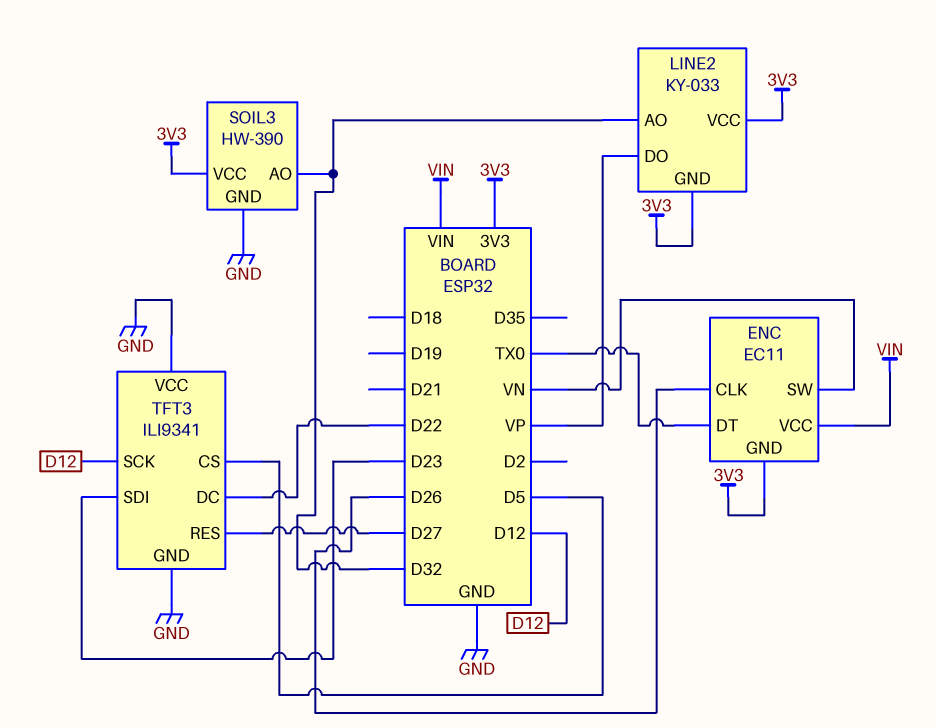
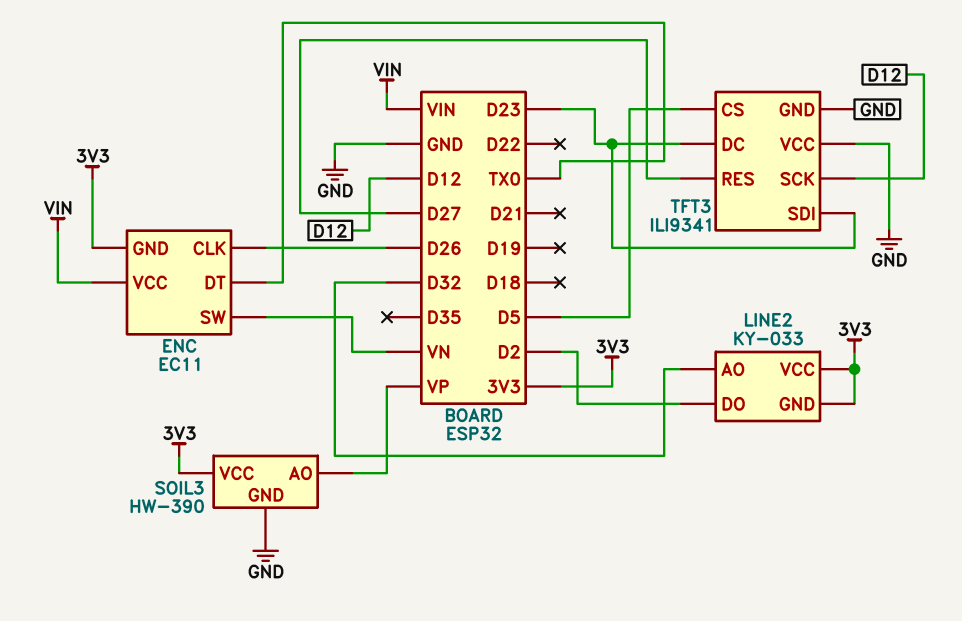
LINE2 pin DO: VP -> D2
SOIL3 pin AO: D32 -> VP
TFT3 pin DC: D22 -> D23

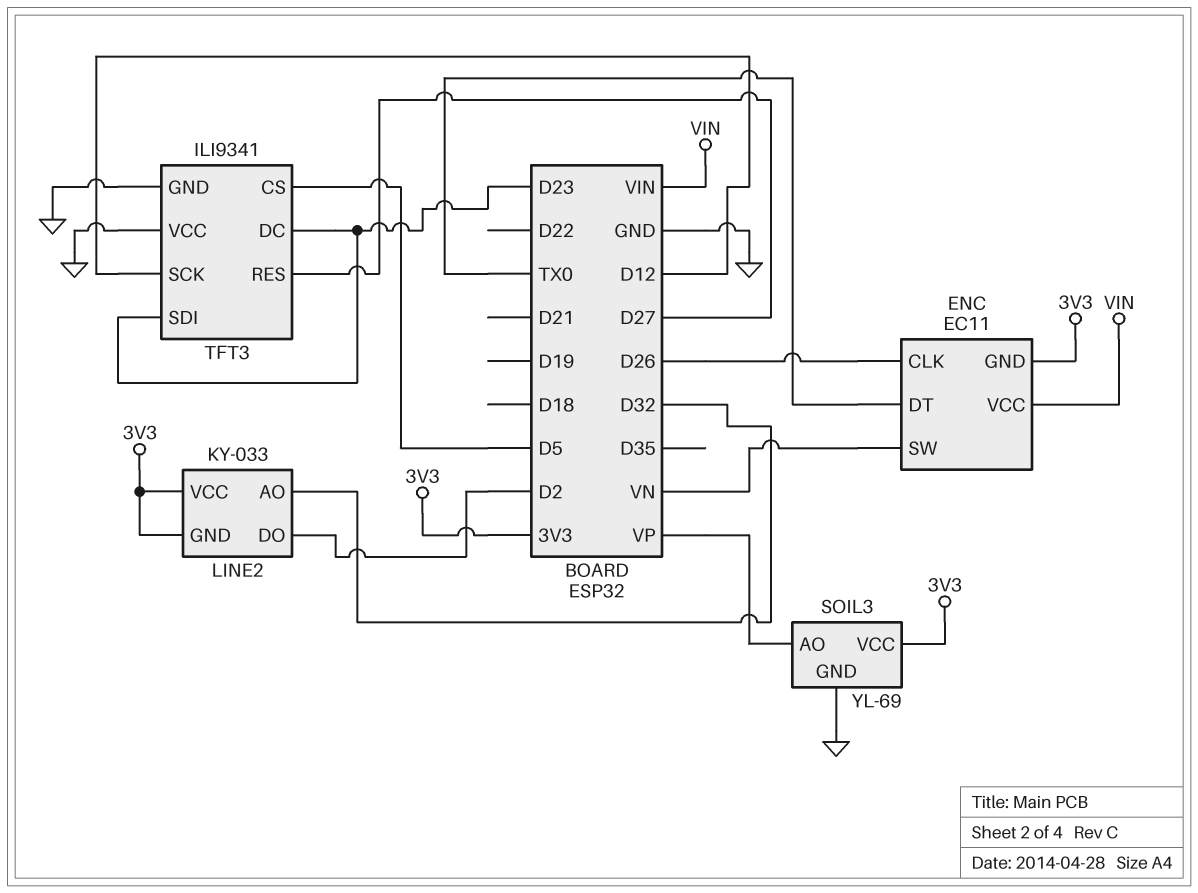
SOIL3: HW-390 -> YL-69

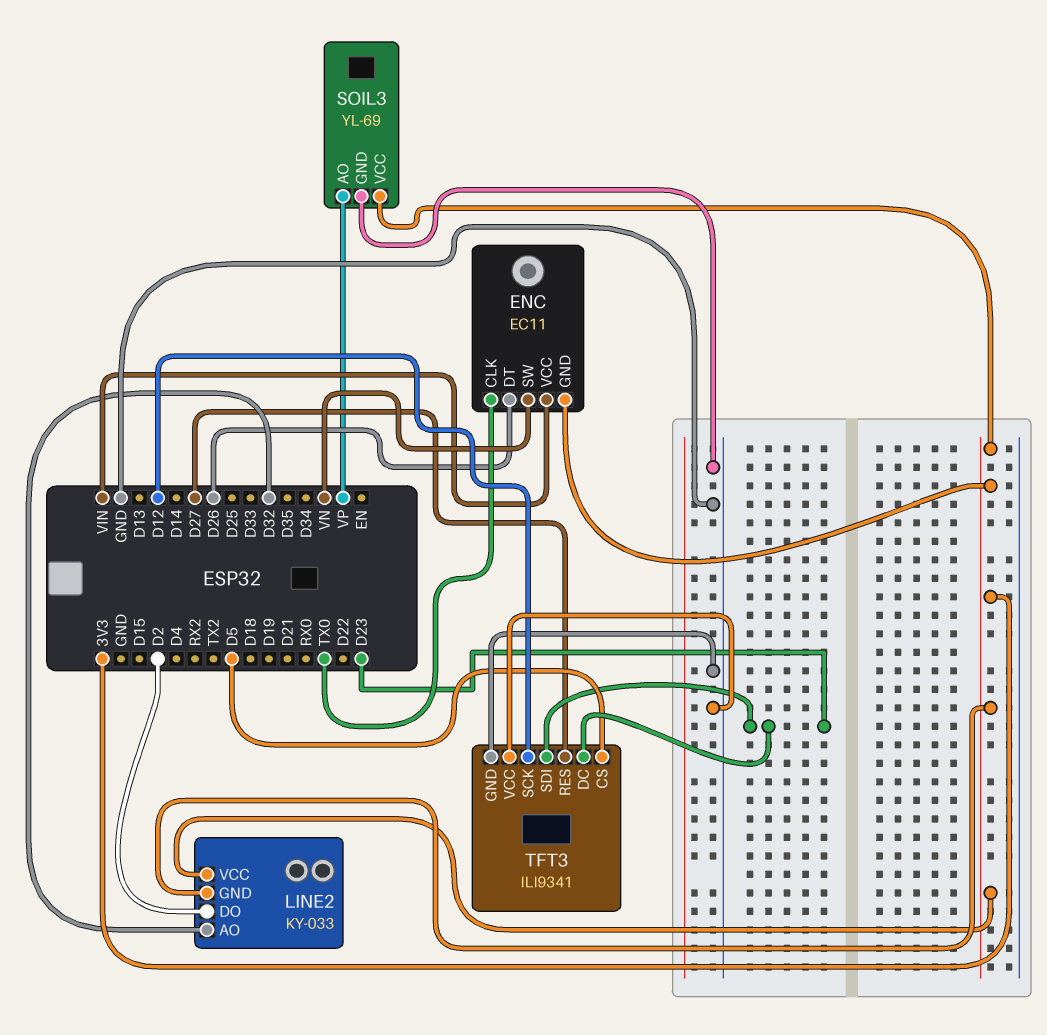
ENC pin CLK: D26 -> TX0
ENC pin DT: TX0 -> D26

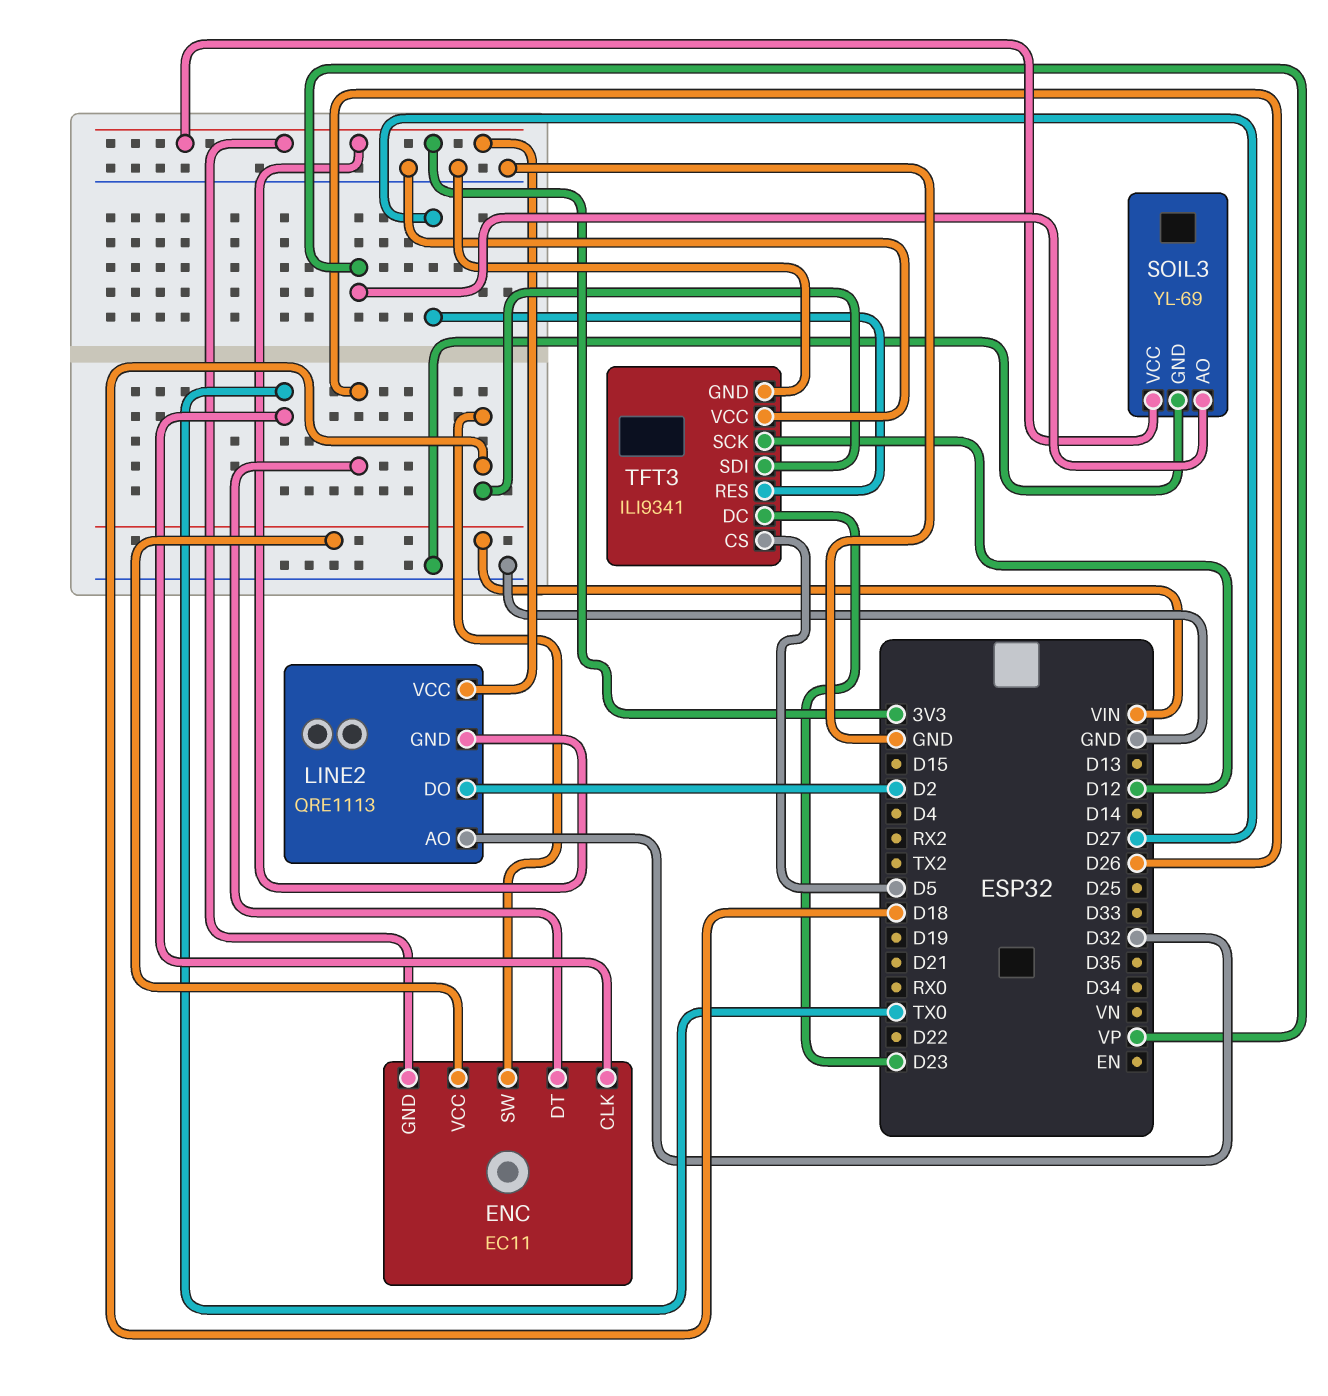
ENC pin SW: VN -> D18
LINE2: KY-033 -> QRE1113
TFT3 pin SDI: D23 -> D18

